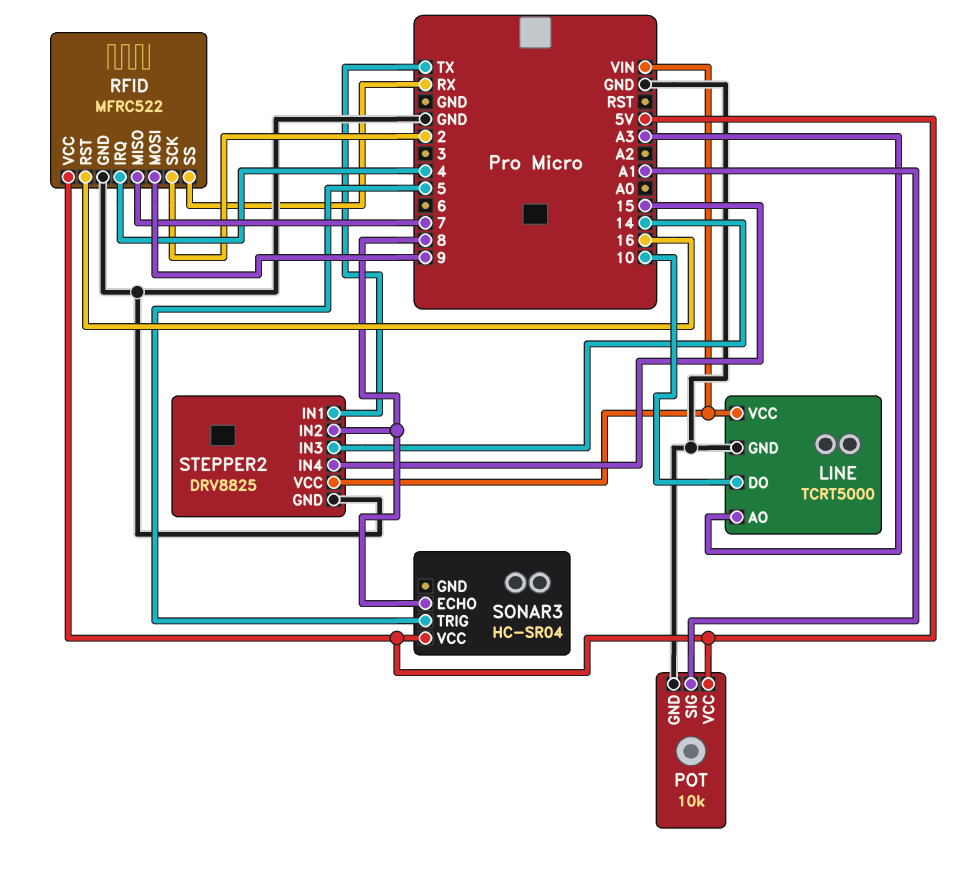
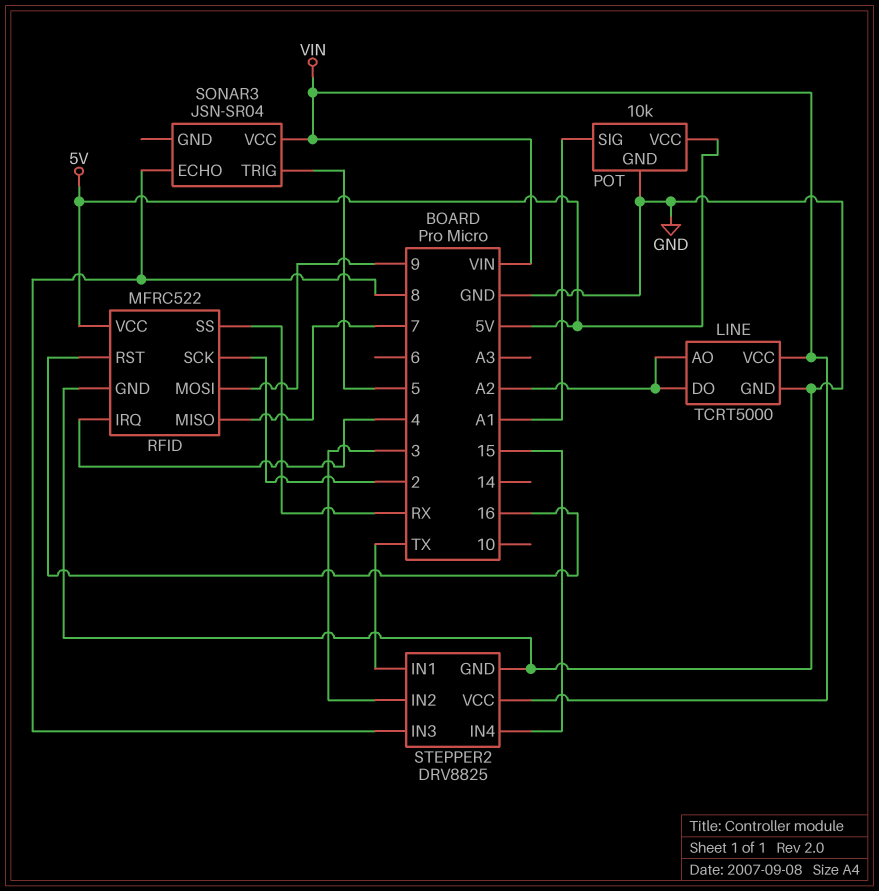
LINE pin AO: A3 -> A2
LINE pin DO: 10 -> A2
SONAR3: HC-SR04 -> JSN-SR04
SONAR3 pin VCC: 5V -> VIN
STEPPER2 pin IN2: 8 -> 3
STEPPER2 pin IN3: 14 -> 8

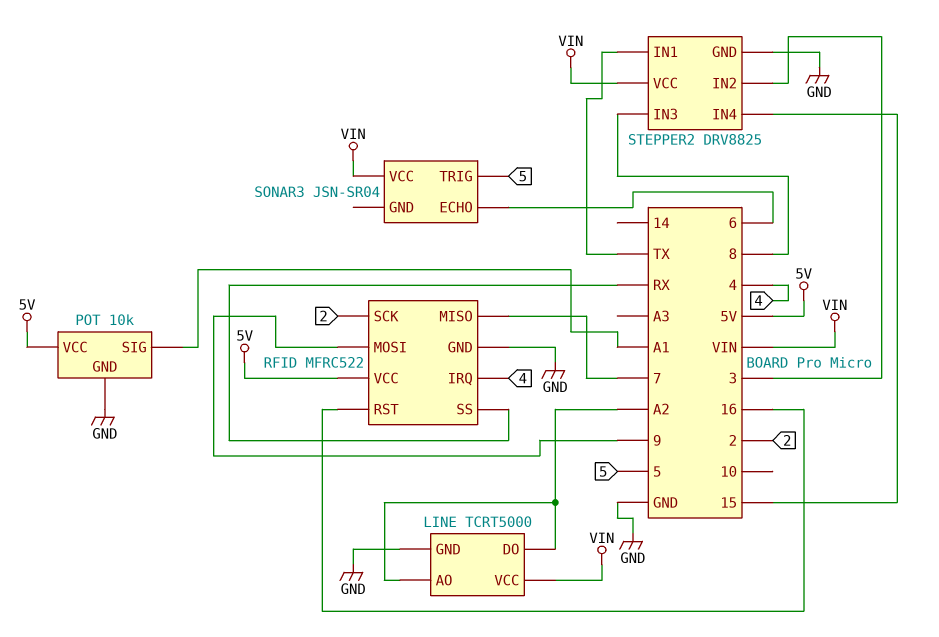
SONAR3 pin ECHO: 8 -> 6

